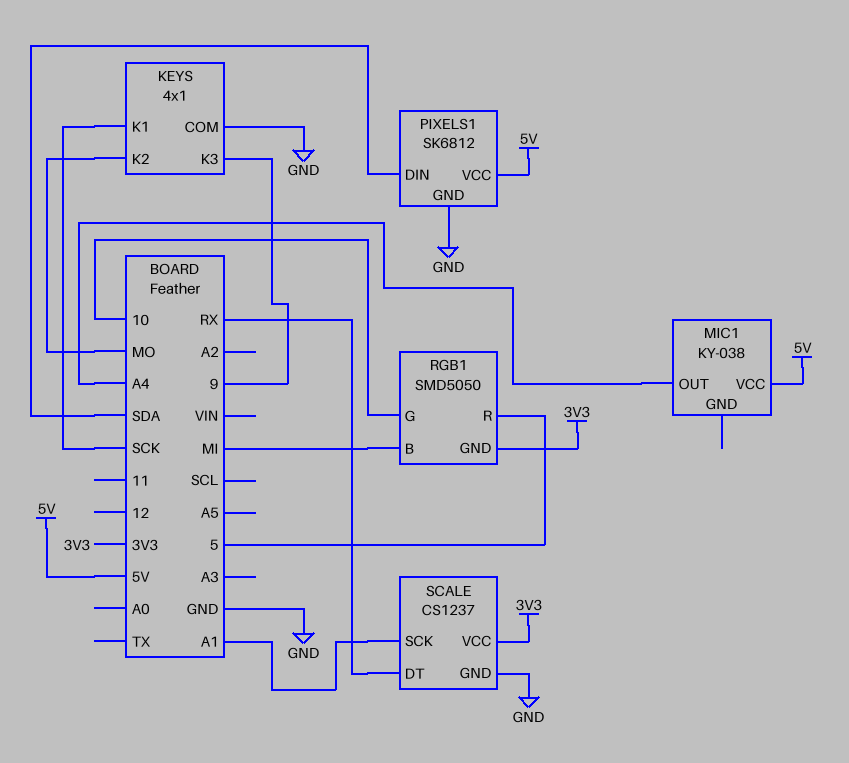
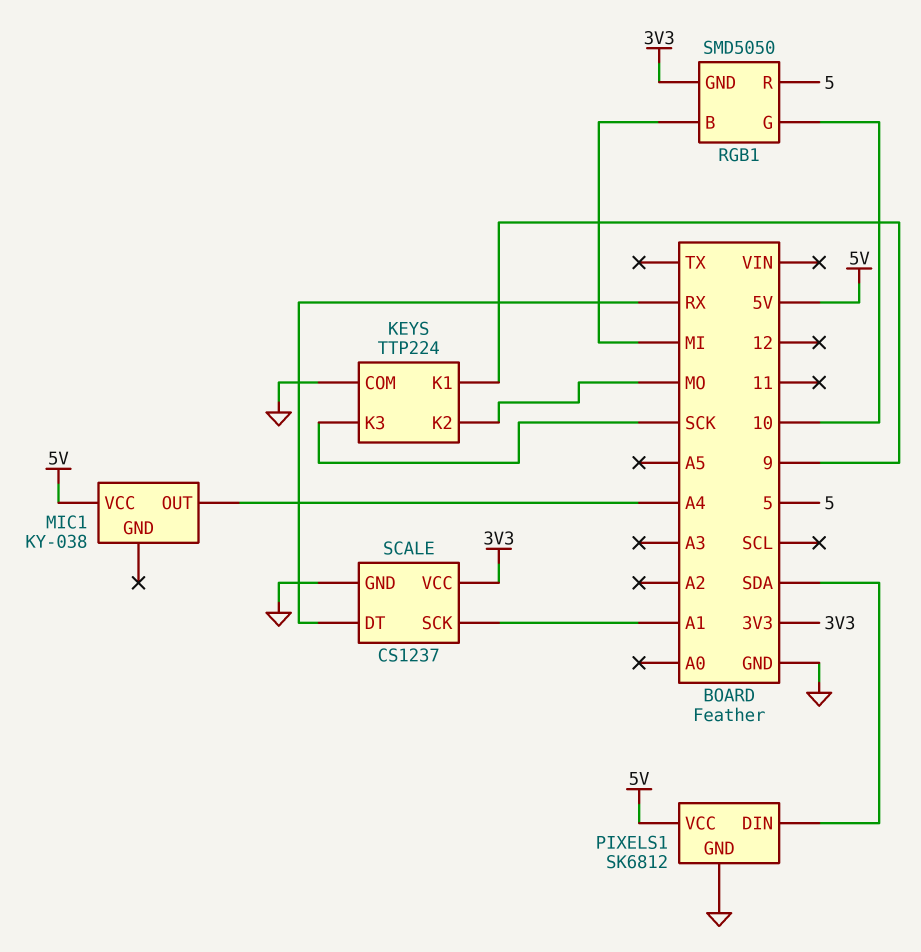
KEYS: 4x1 -> TTP224
KEYS pin K1: SCK -> 9
KEYS pin K3: 9 -> SCK

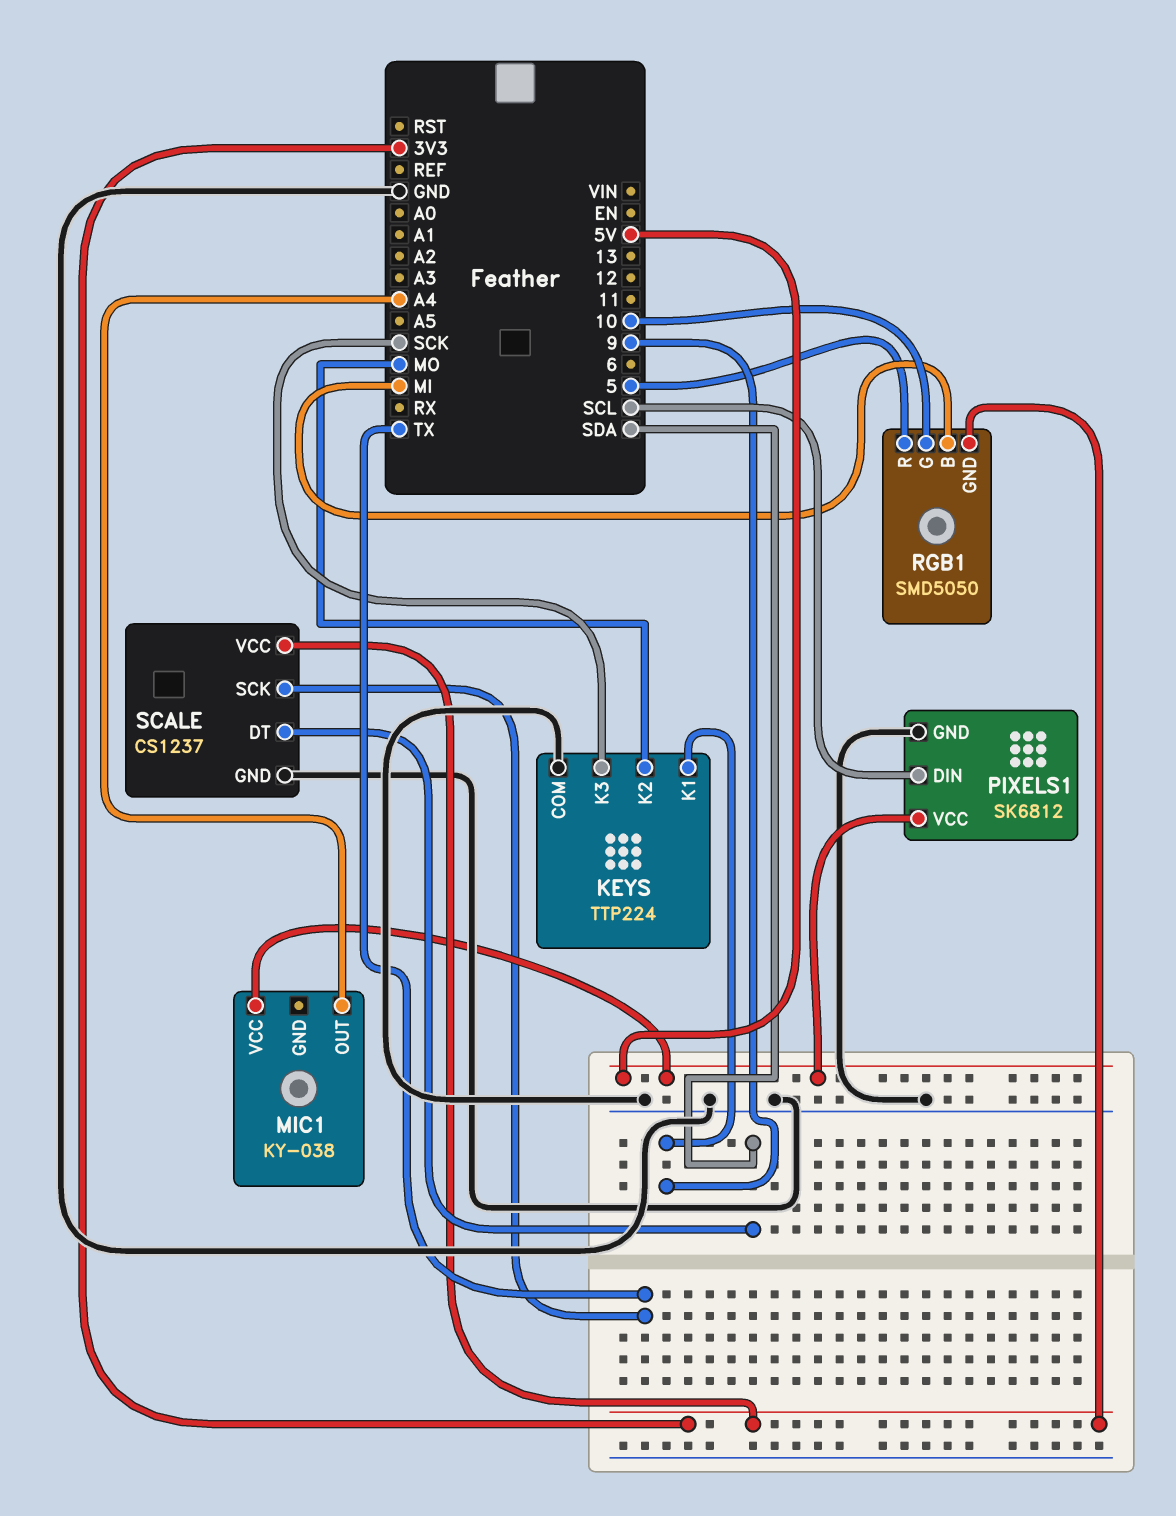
PIXELS1 pin DIN: SDA -> SCL
SCALE pin DT: RX -> SDA
SCALE pin SCK: A1 -> TX

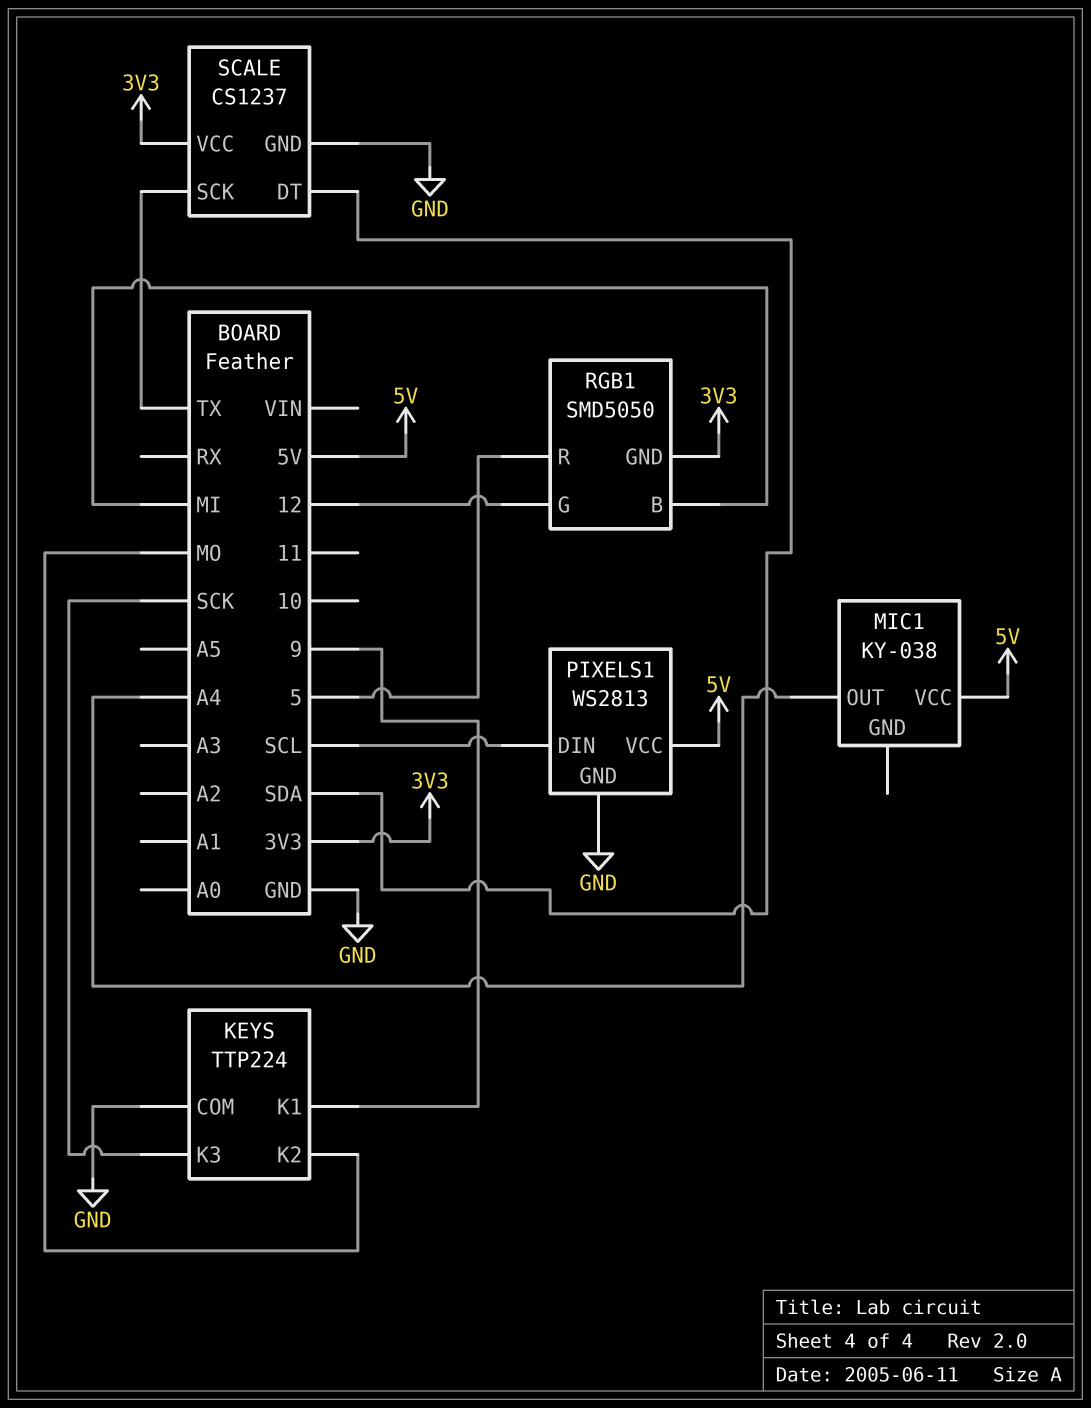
PIXELS1: SK6812 -> WS2813
RGB1 pin G: 10 -> 12

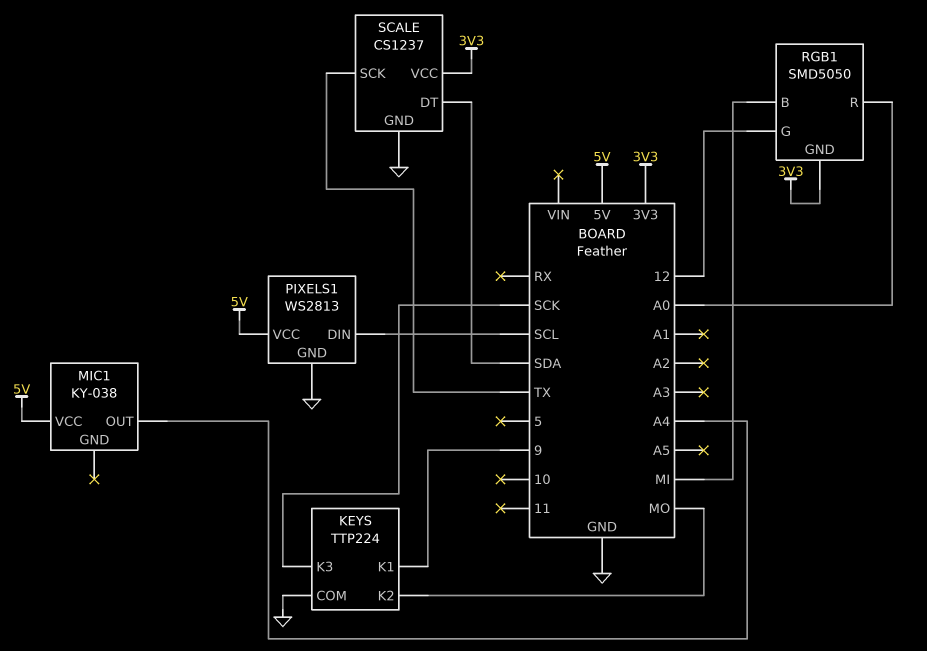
RGB1 pin R: 5 -> A0

